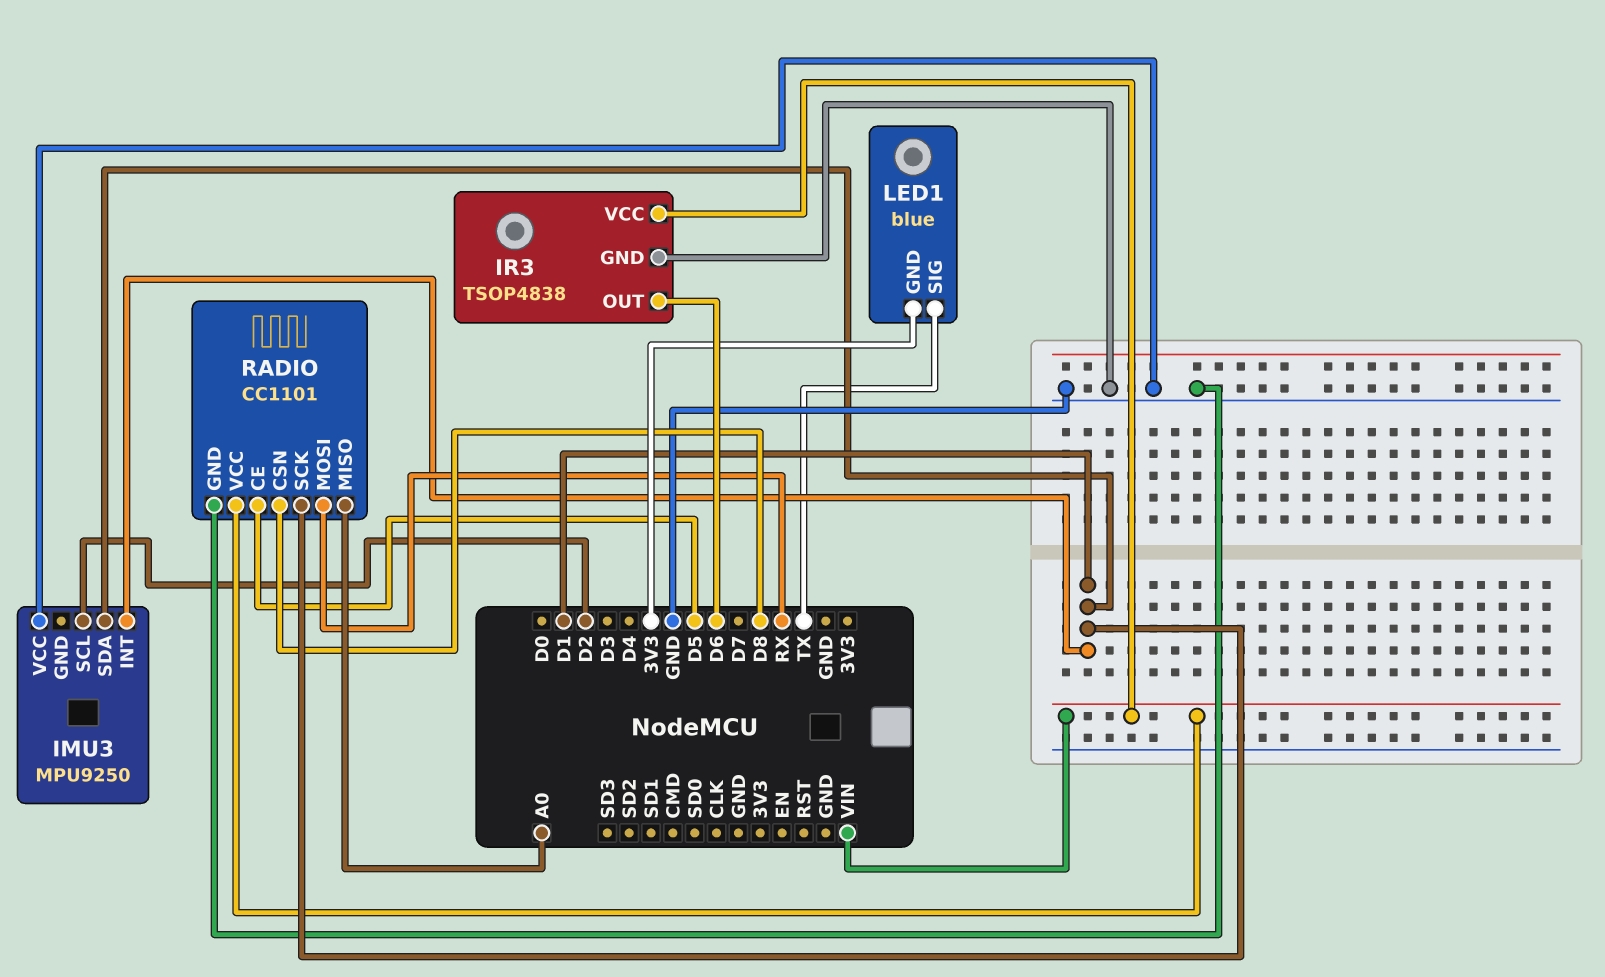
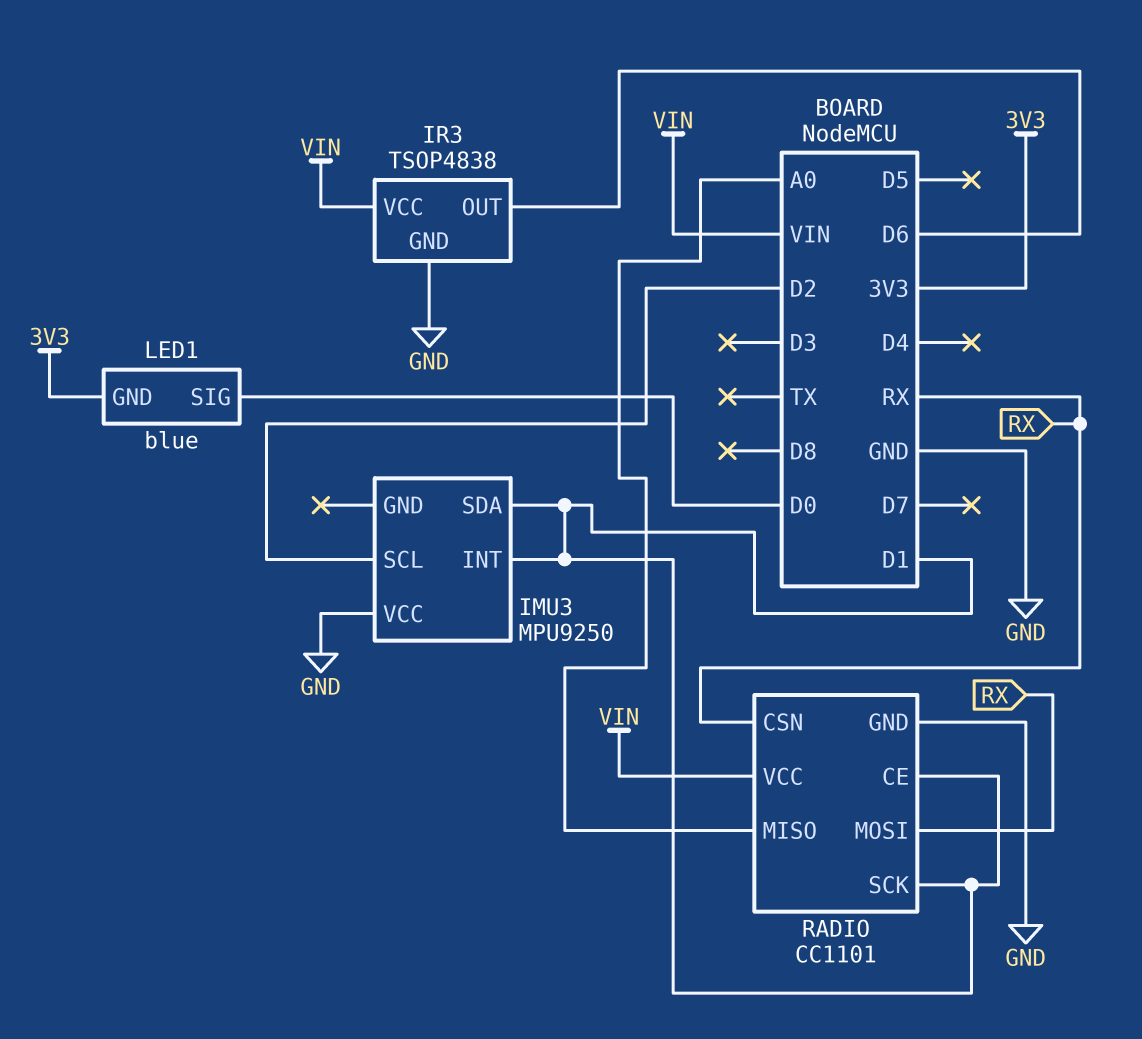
LED1 pin SIG: TX -> D0
RADIO pin CE: D5 -> D1
RADIO pin CSN: D8 -> RX

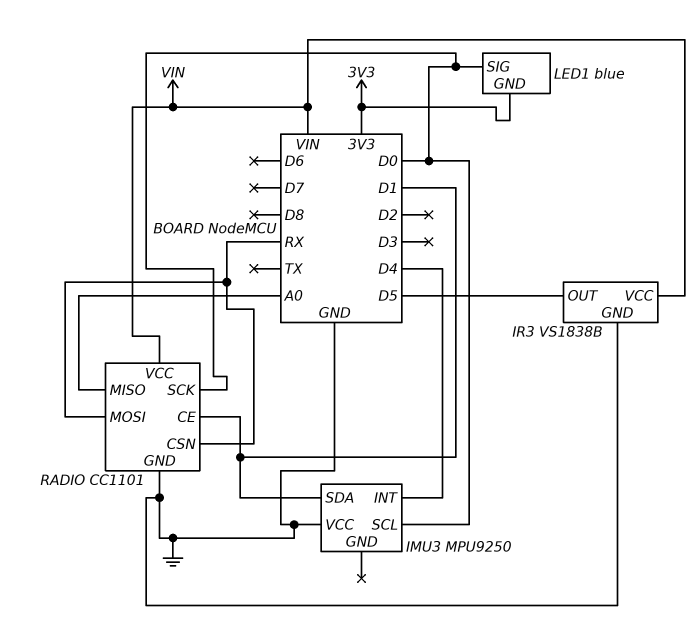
IMU3 pin INT: D1 -> D4
IMU3 pin SCL: D2 -> D0
IR3: TSOP4838 -> VS1838B
IR3 pin OUT: D6 -> D5
RADIO pin SCK: D1 -> D0

